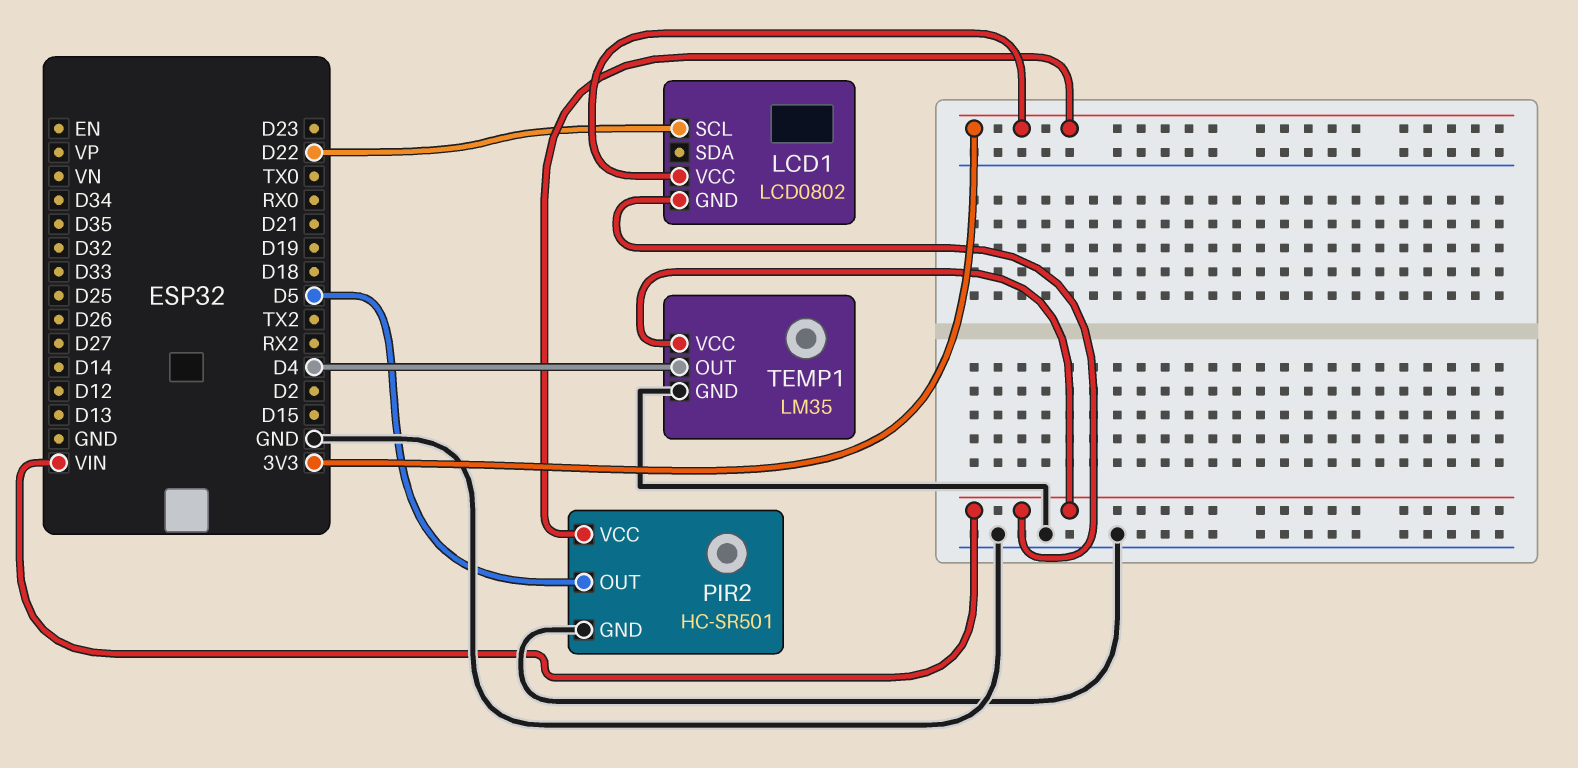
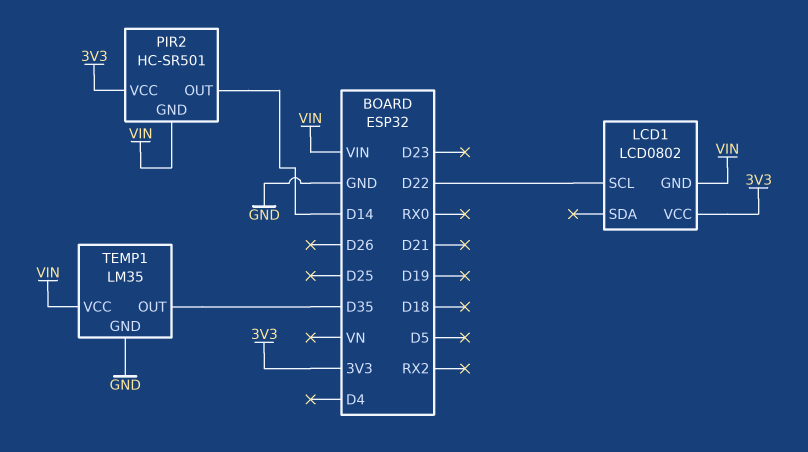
PIR2 pin GND: GND -> VIN
PIR2 pin OUT: D5 -> D14
TEMP1 pin OUT: D4 -> D35

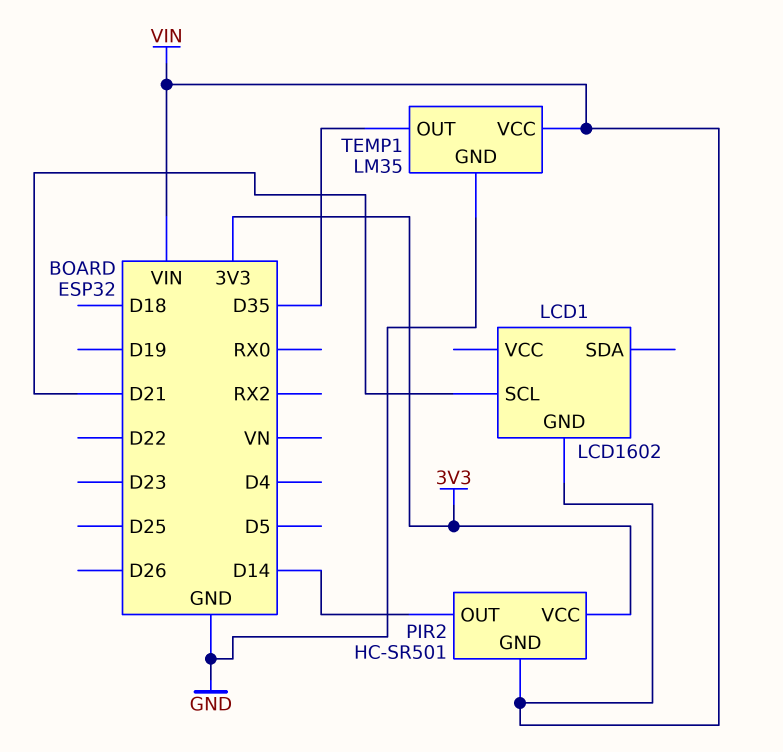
LCD1: LCD0802 -> LCD1602
LCD1 pin SCL: D22 -> D21
LCD1 pin VCC: 3V3 -> none

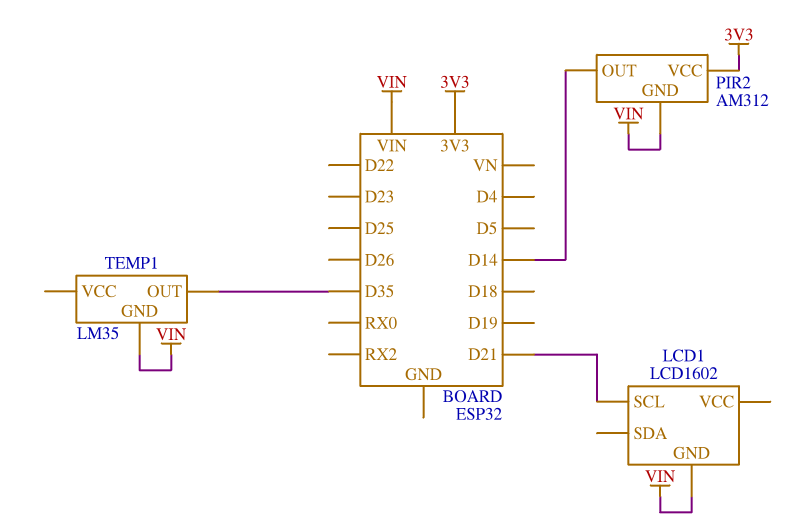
PIR2: HC-SR501 -> AM312
TEMP1 pin GND: GND -> VIN
TEMP1 pin VCC: VIN -> none

